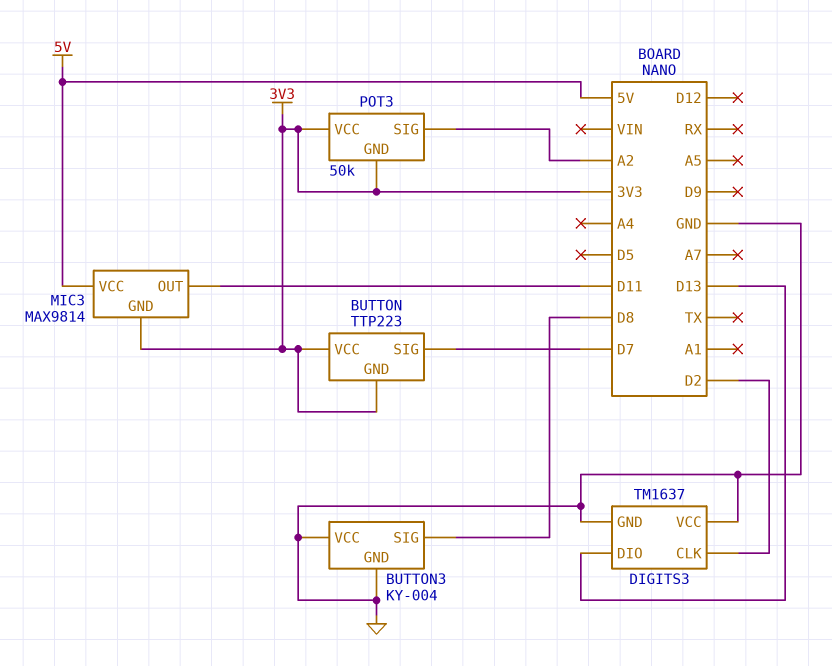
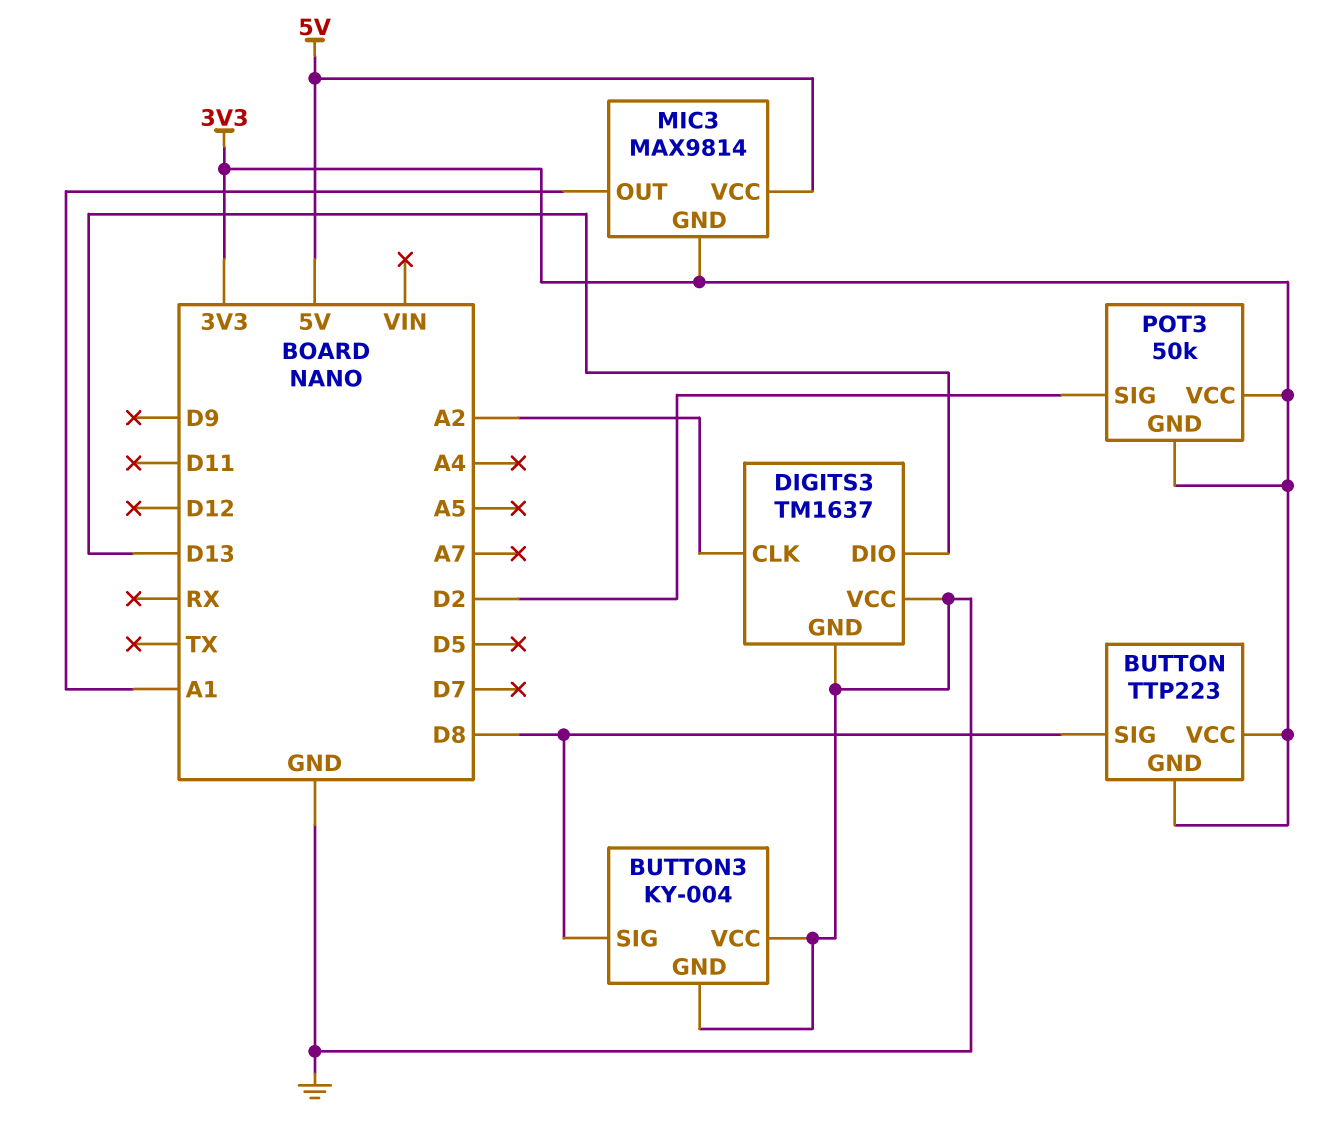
BUTTON pin SIG: D7 -> D8
DIGITS3 pin CLK: D2 -> A2
MIC3 pin OUT: D11 -> A1
POT3 pin SIG: A2 -> D2

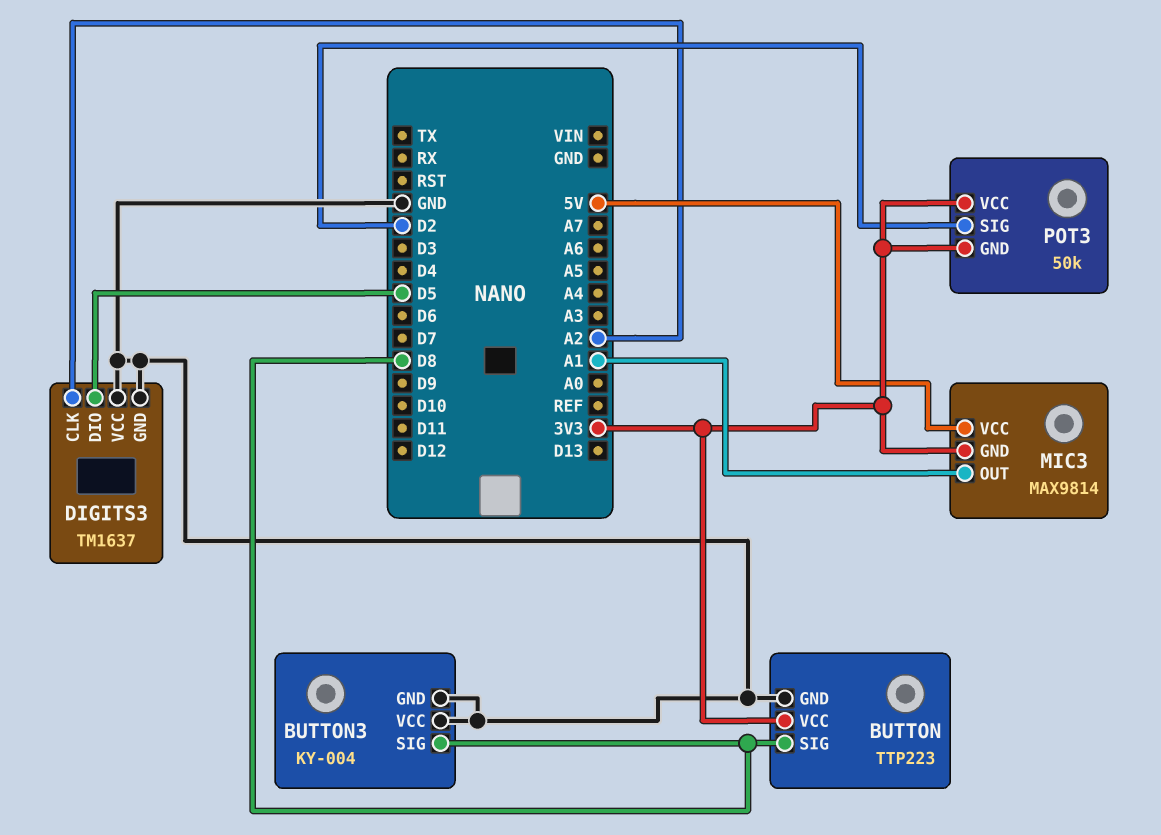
BUTTON pin GND: 3V3 -> GND
DIGITS3 pin DIO: D13 -> D5

